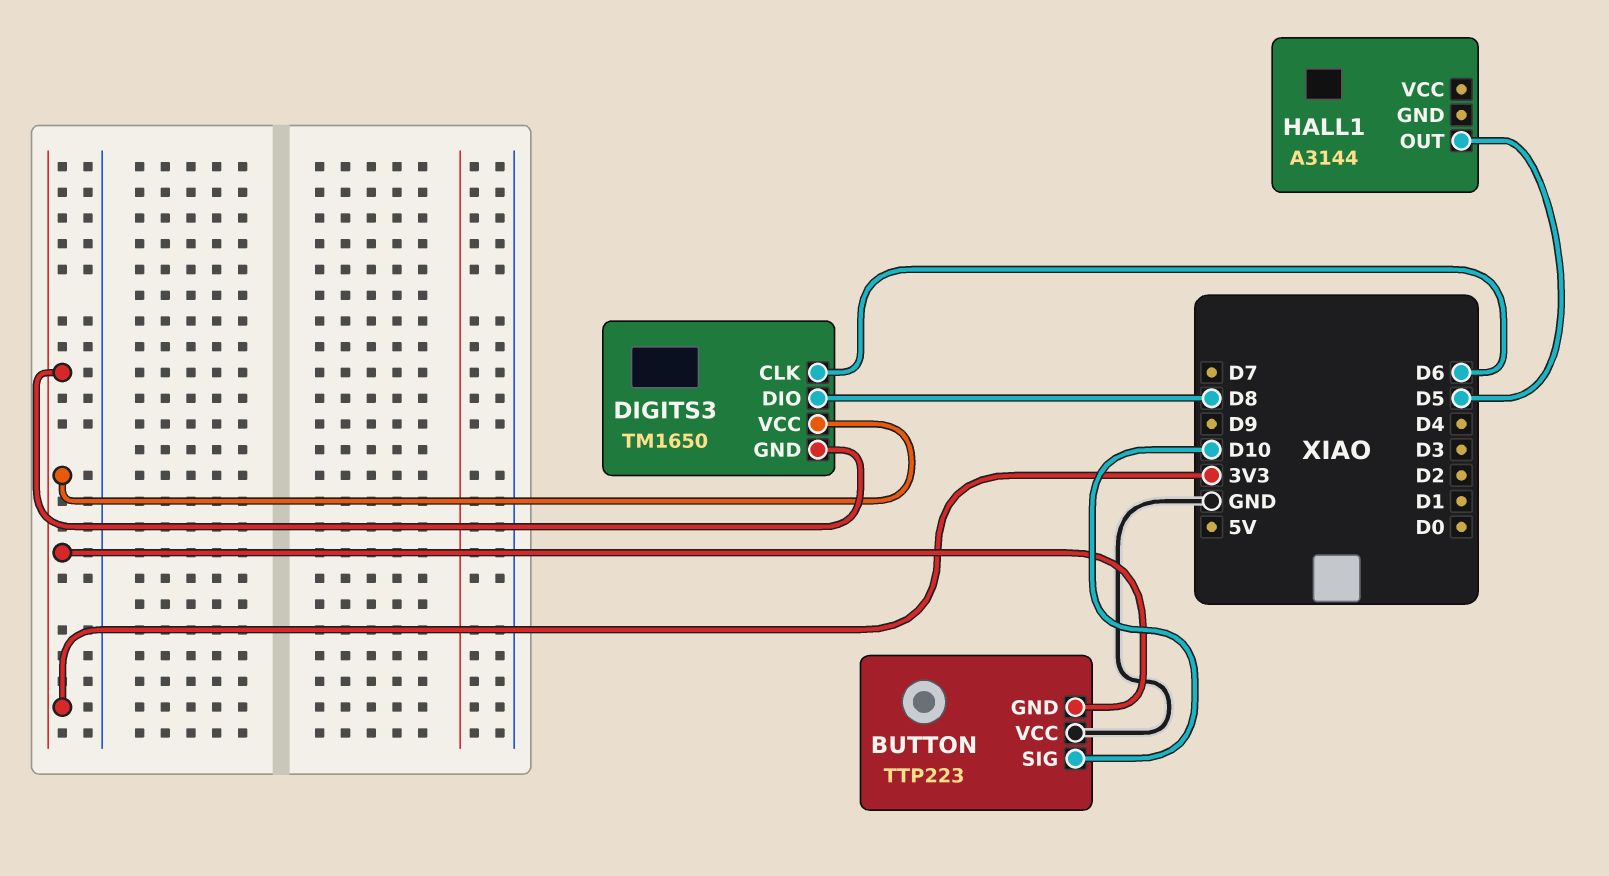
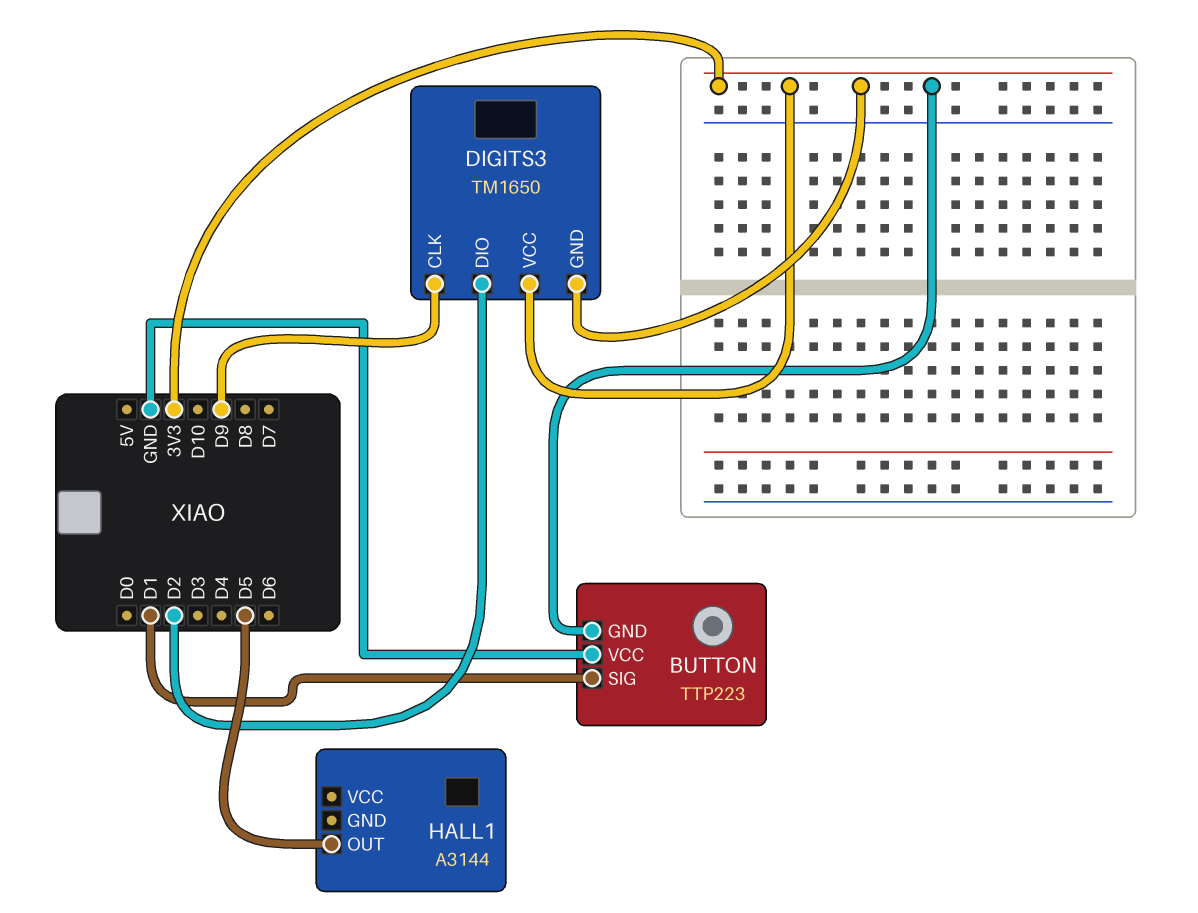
BUTTON pin SIG: D10 -> D1
DIGITS3 pin CLK: D6 -> D9
DIGITS3 pin DIO: D8 -> D2

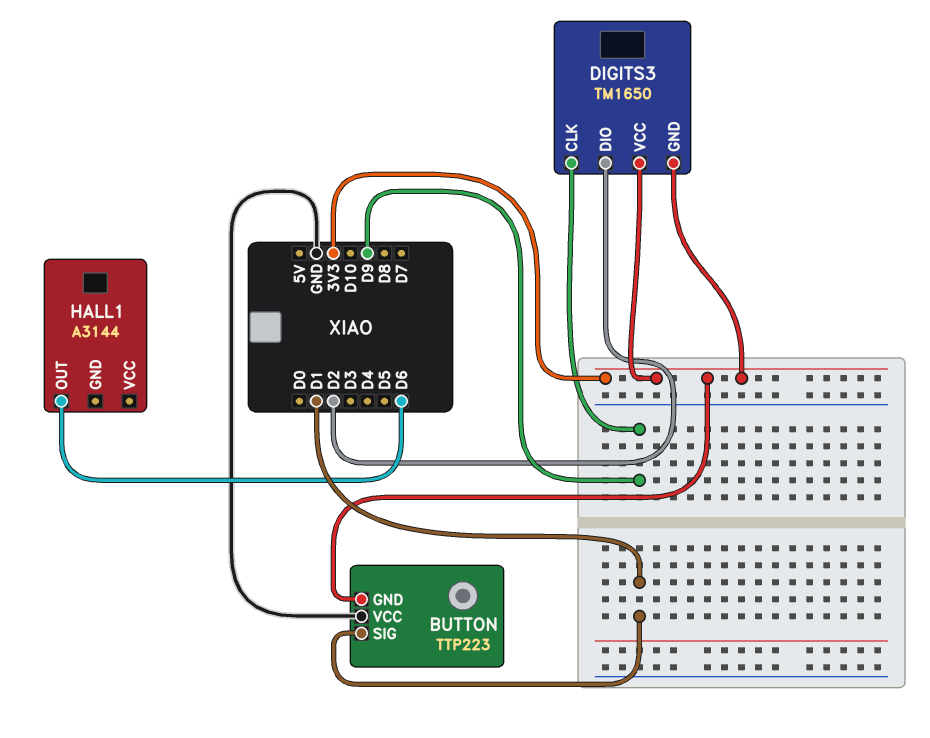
HALL1 pin OUT: D5 -> D6

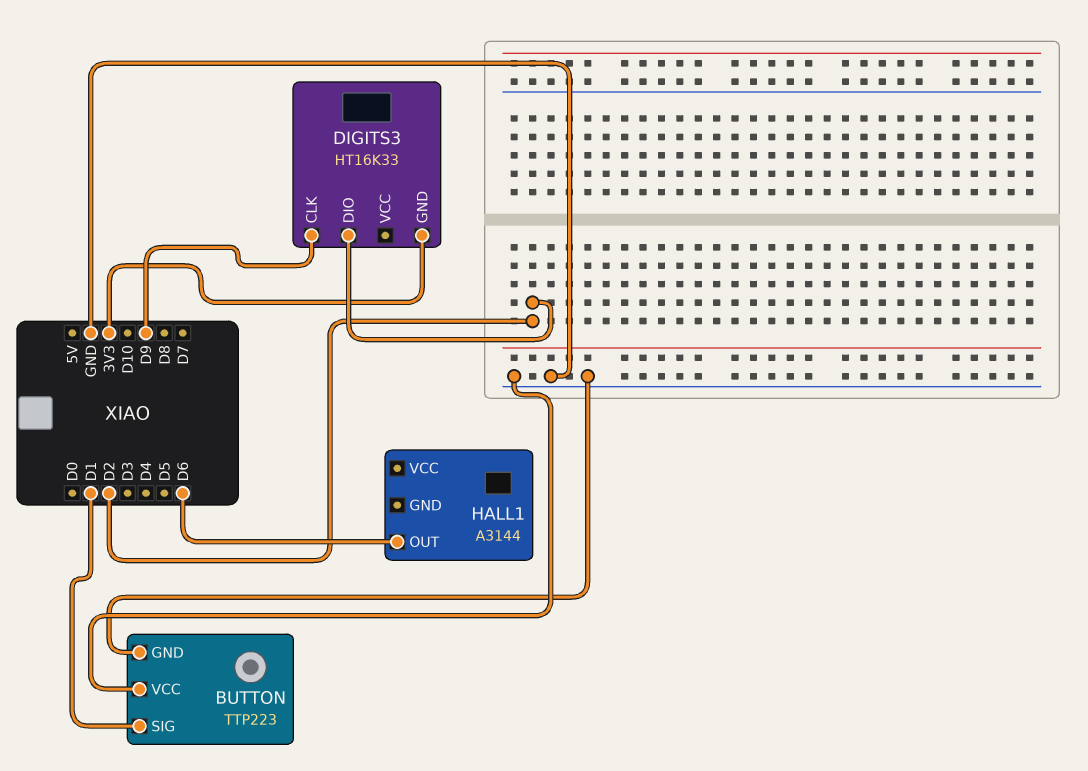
BUTTON pin GND: 3V3 -> GND
DIGITS3: TM1650 -> HT16K33
DIGITS3 pin VCC: 3V3 -> none

